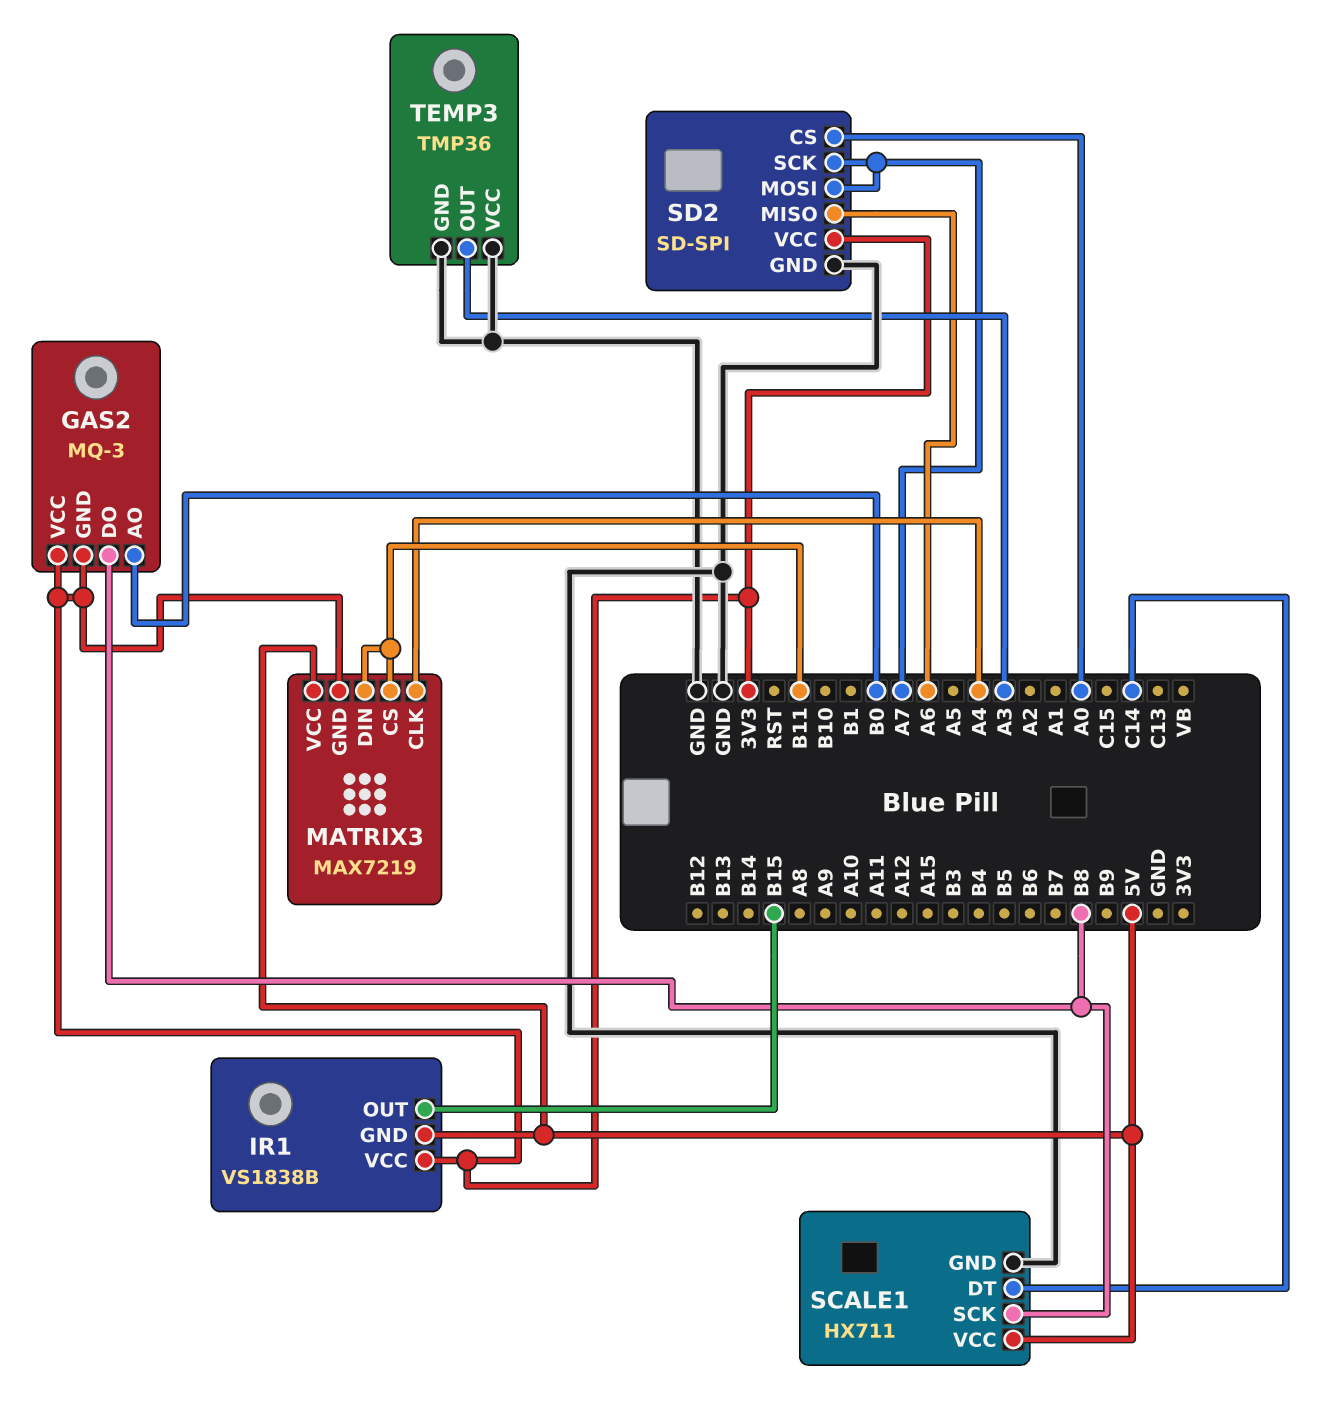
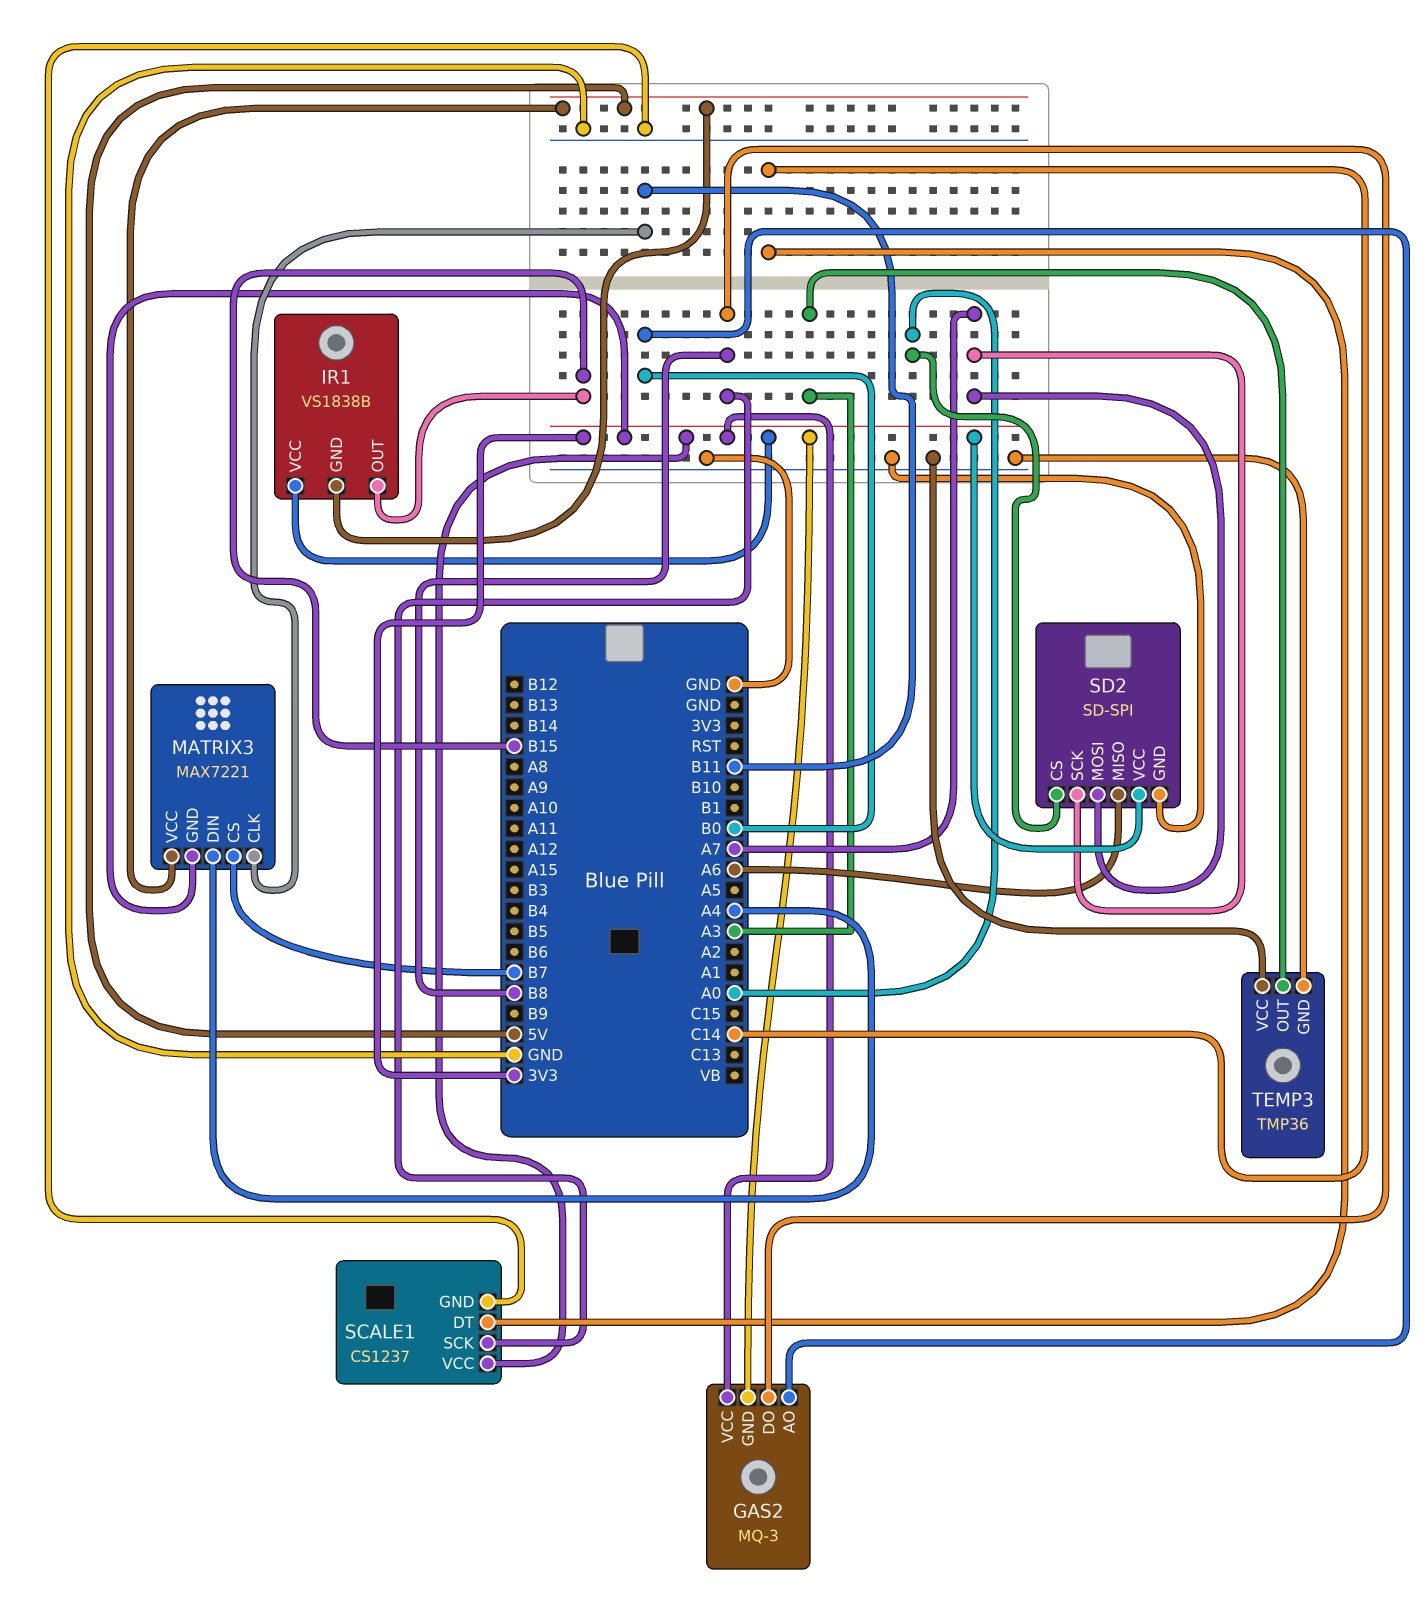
MATRIX3: MAX7219 -> MAX7221
MATRIX3 pin CLK: A4 -> B11
MATRIX3 pin CS: B11 -> B7
MATRIX3 pin DIN: B11 -> A4
SCALE1: HX711 -> CS1237
SCALE1 pin VCC: 5V -> 3V3

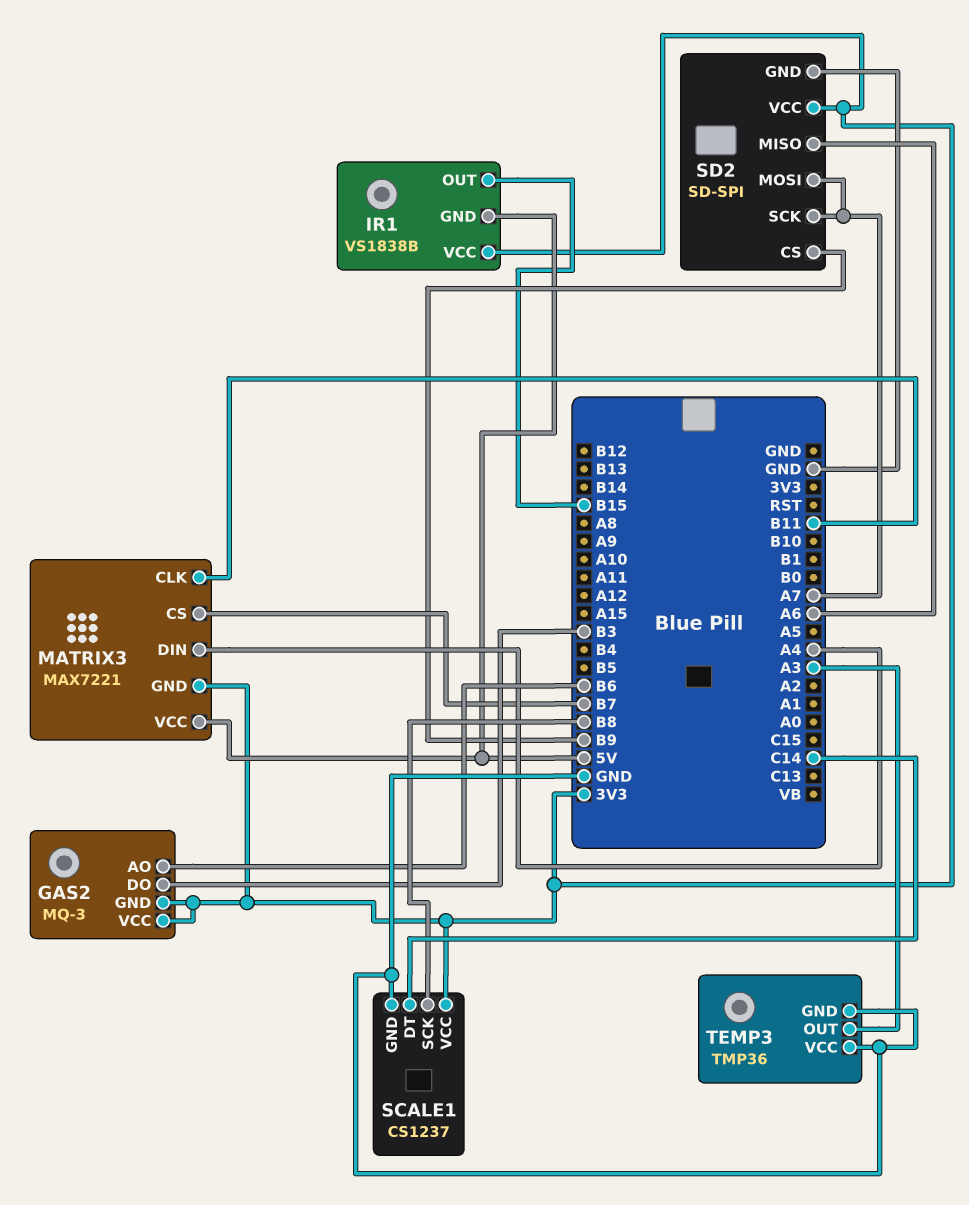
GAS2 pin AO: B0 -> B6
GAS2 pin DO: B8 -> B3
SD2 pin CS: A0 -> B9

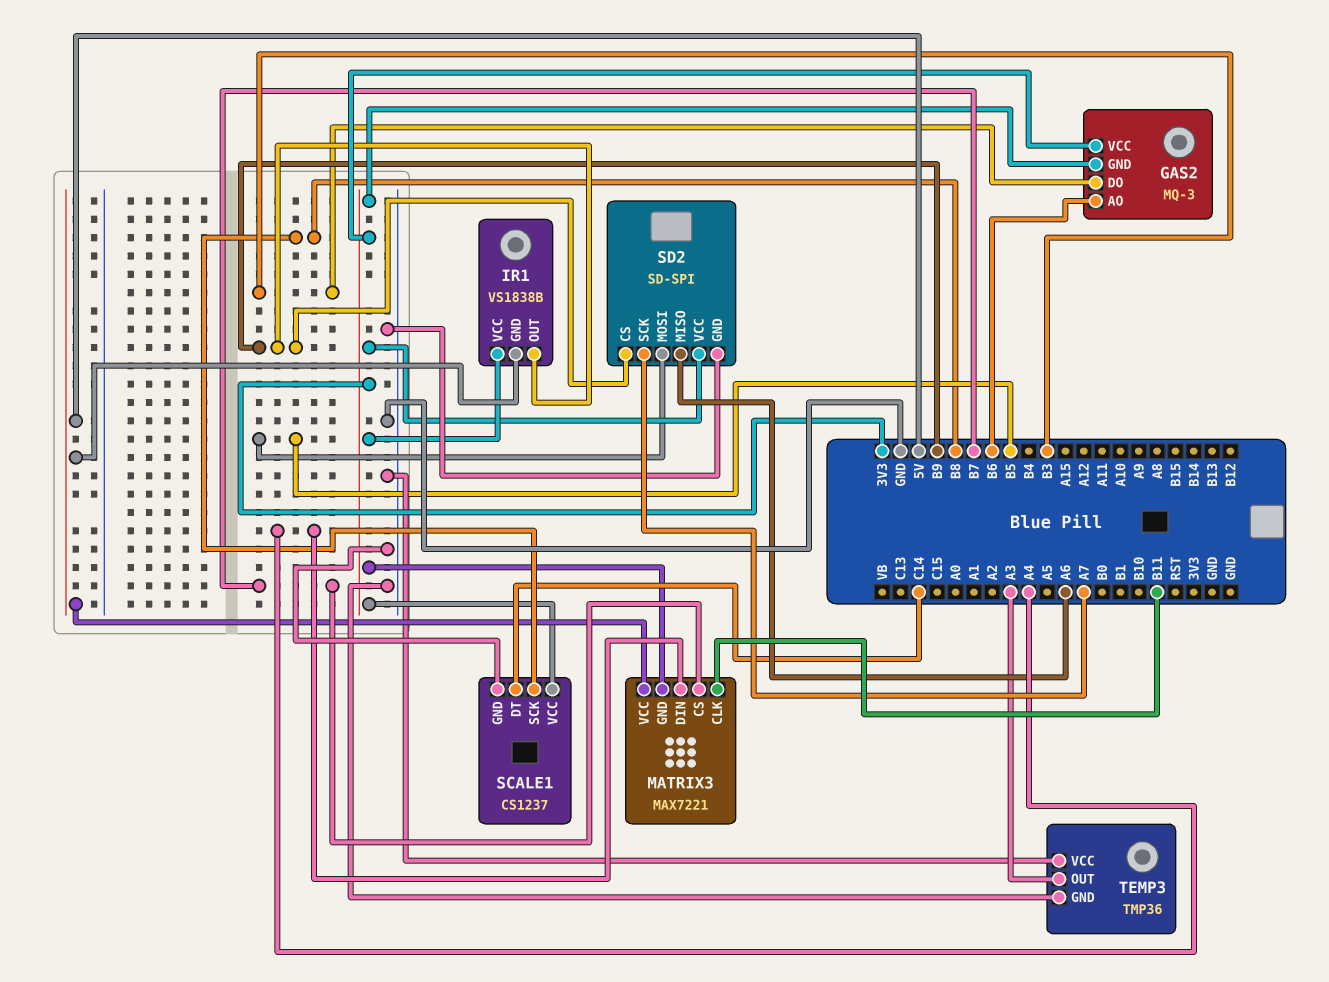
IR1 pin OUT: B15 -> B9
SD2 pin MOSI: A7 -> B5

